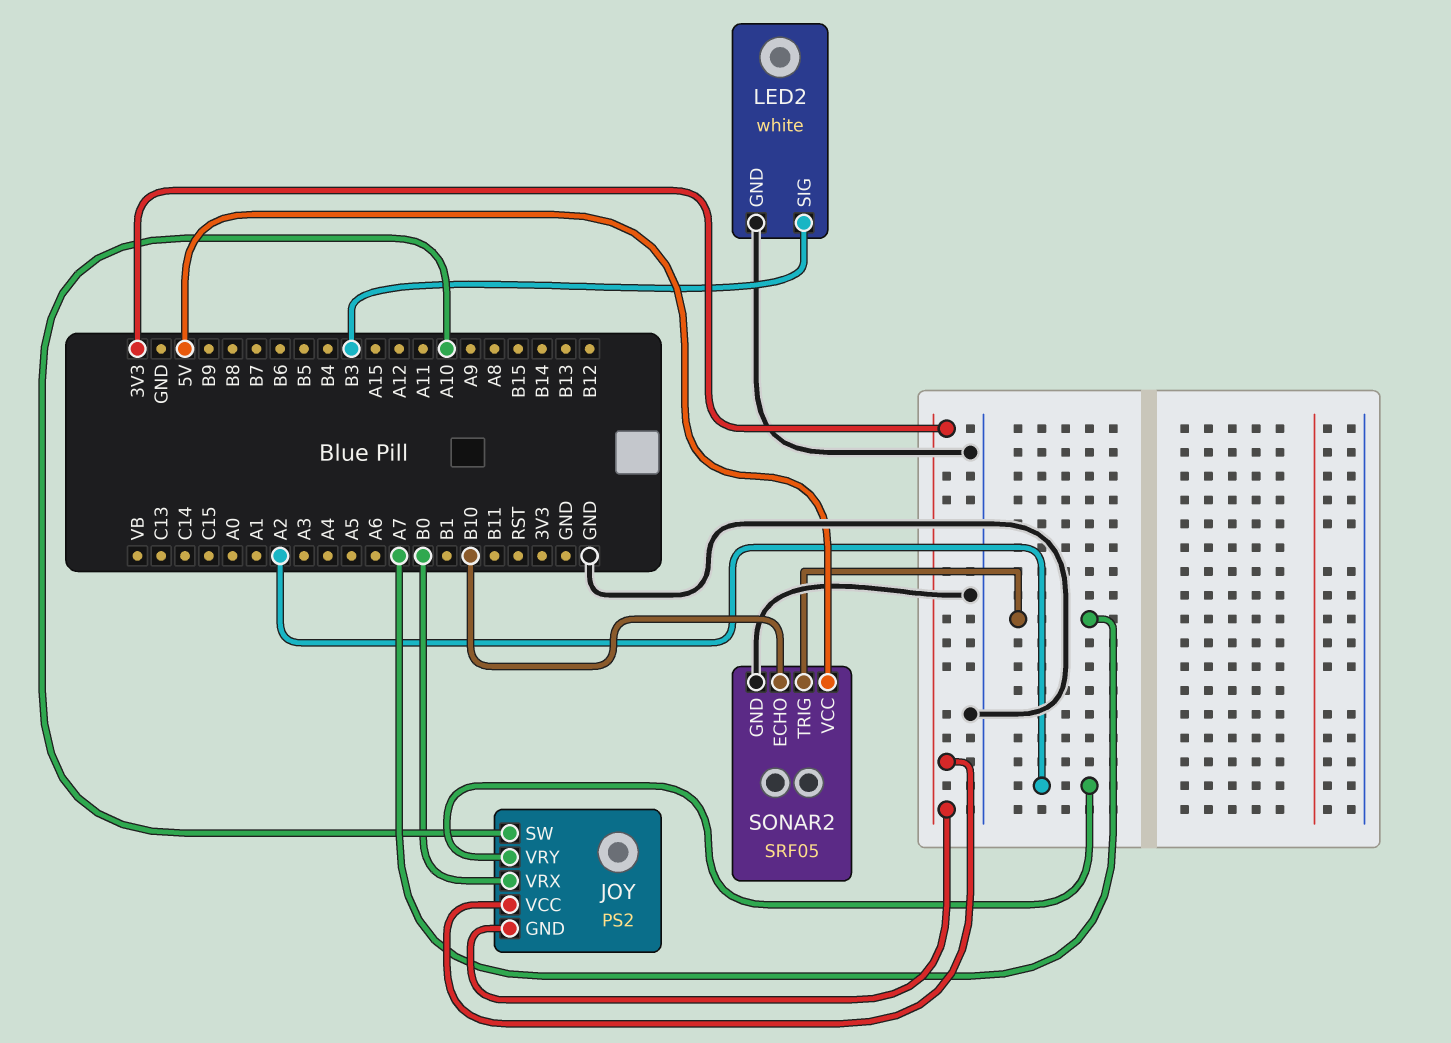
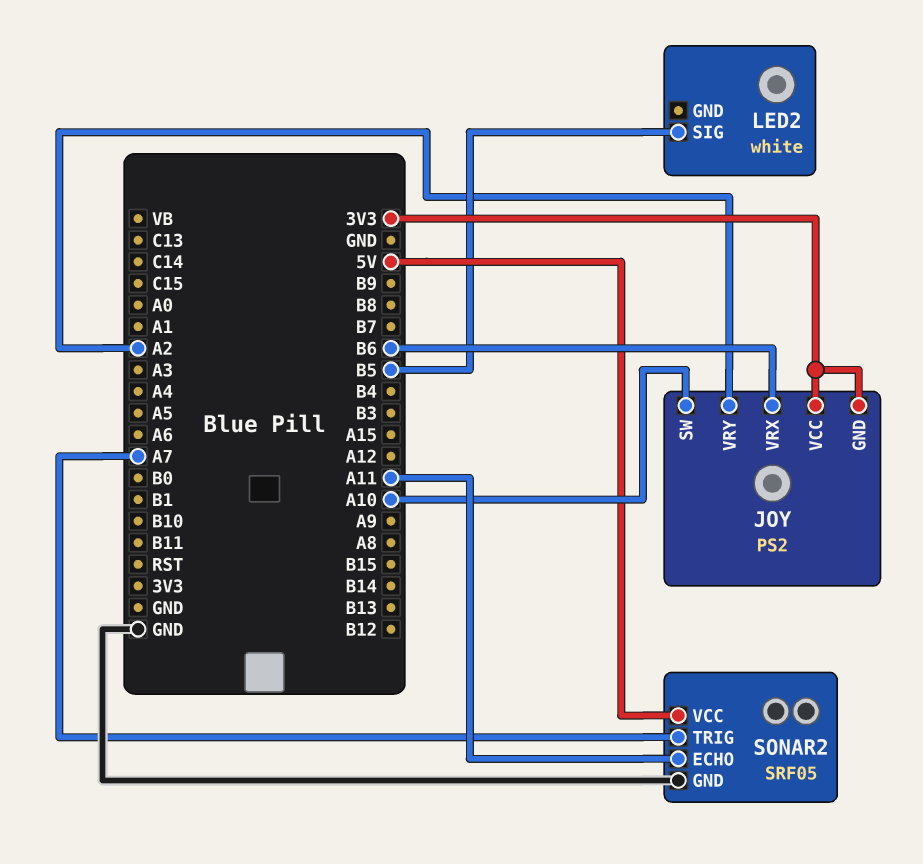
JOY pin VRX: B0 -> B6
LED2 pin GND: GND -> none
LED2 pin SIG: B3 -> B5
SONAR2 pin ECHO: B10 -> A11

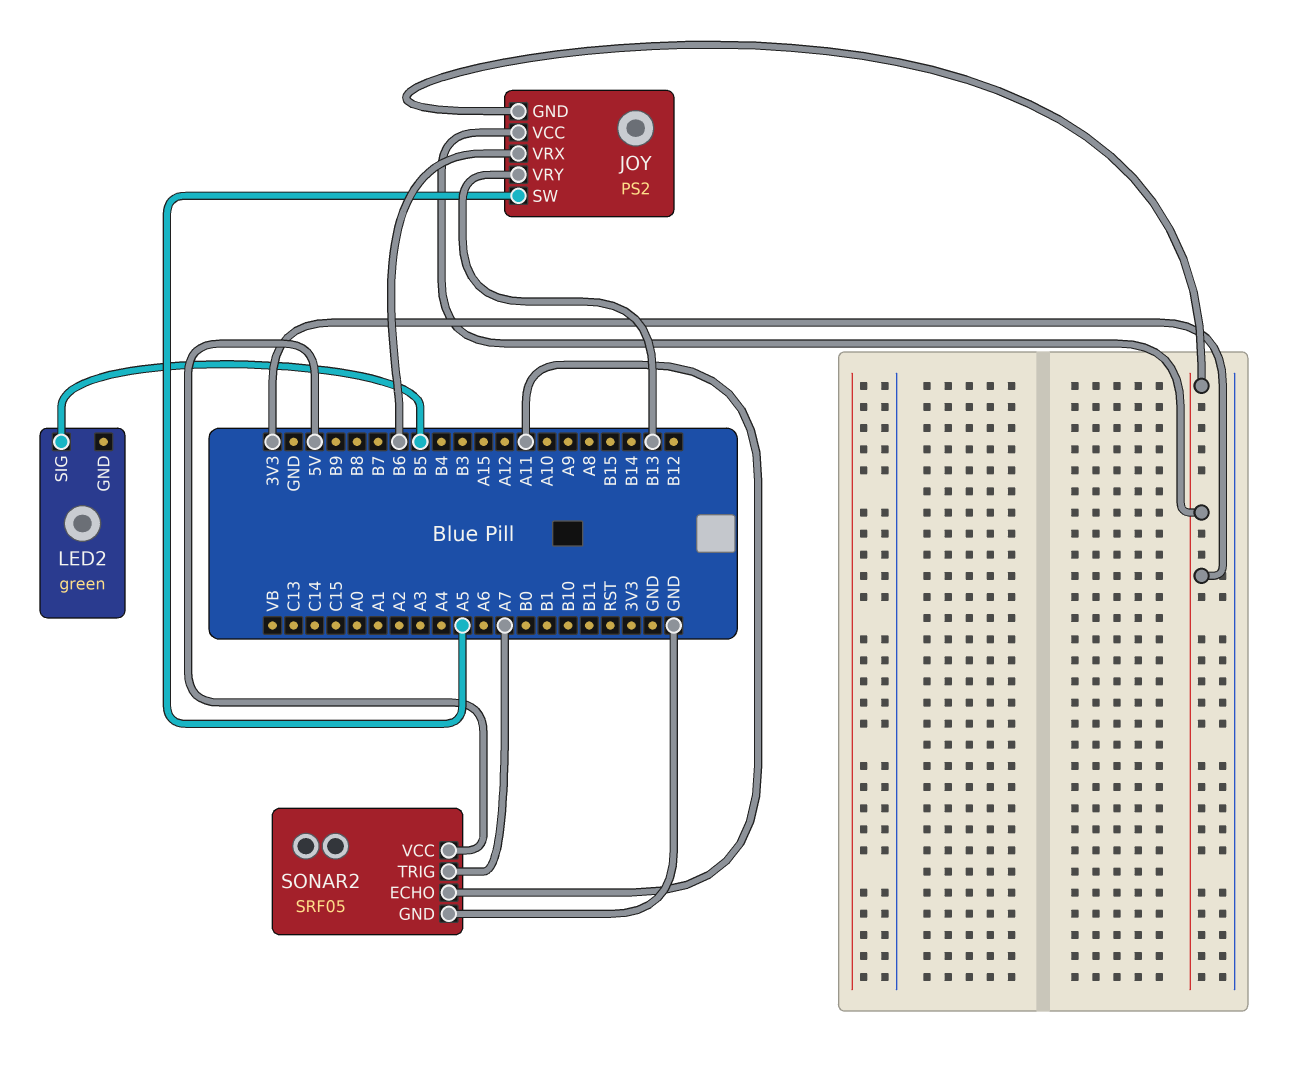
JOY pin SW: A10 -> A5
JOY pin VRY: A2 -> B13
LED2: white -> green

